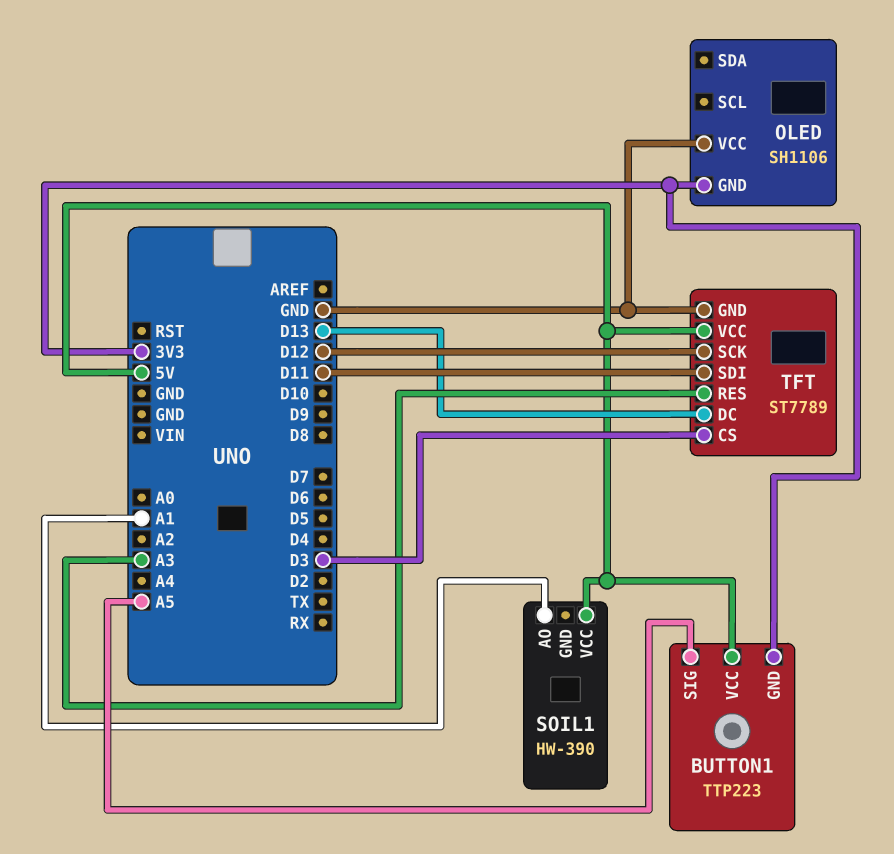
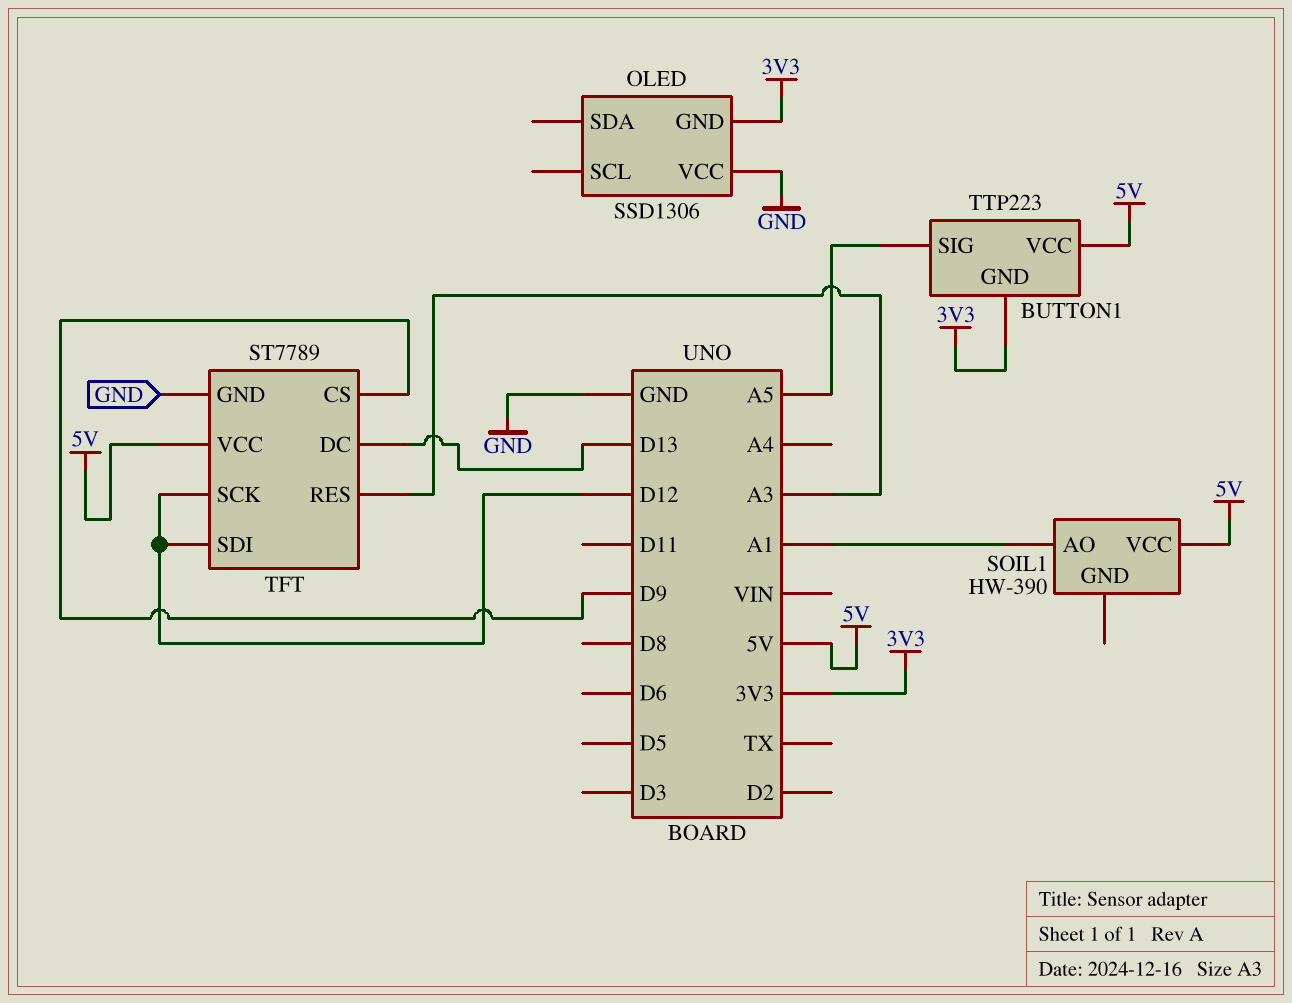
OLED: SH1106 -> SSD1306
TFT pin CS: D3 -> D9
TFT pin SDI: D11 -> D12

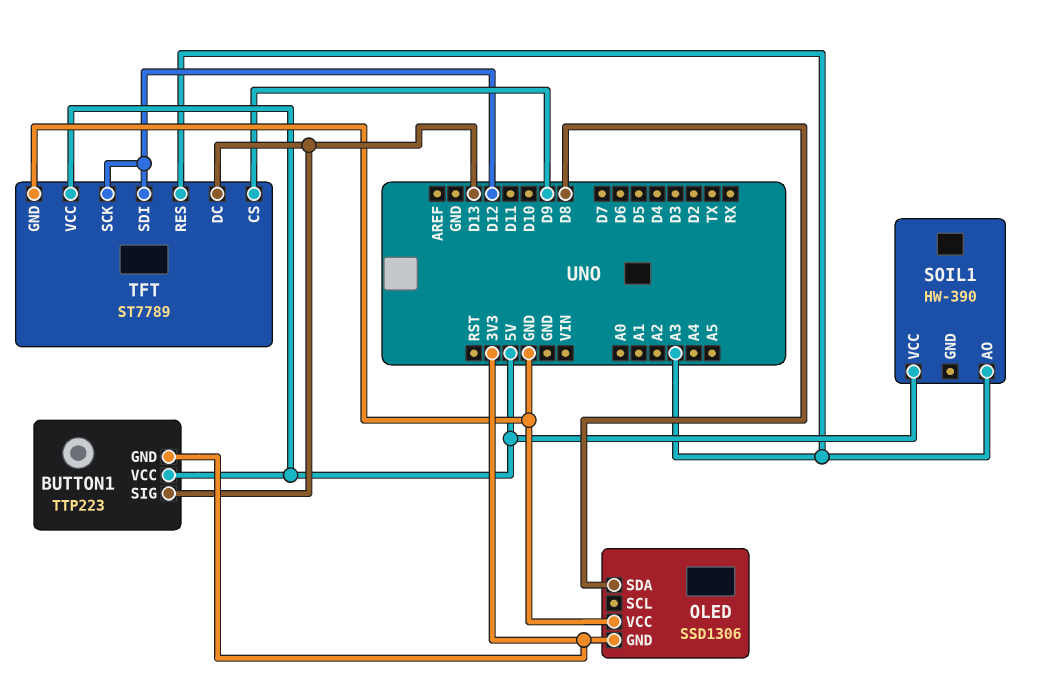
BUTTON1 pin SIG: A5 -> D13
OLED pin SDA: none -> D8
SOIL1 pin AO: A1 -> A3

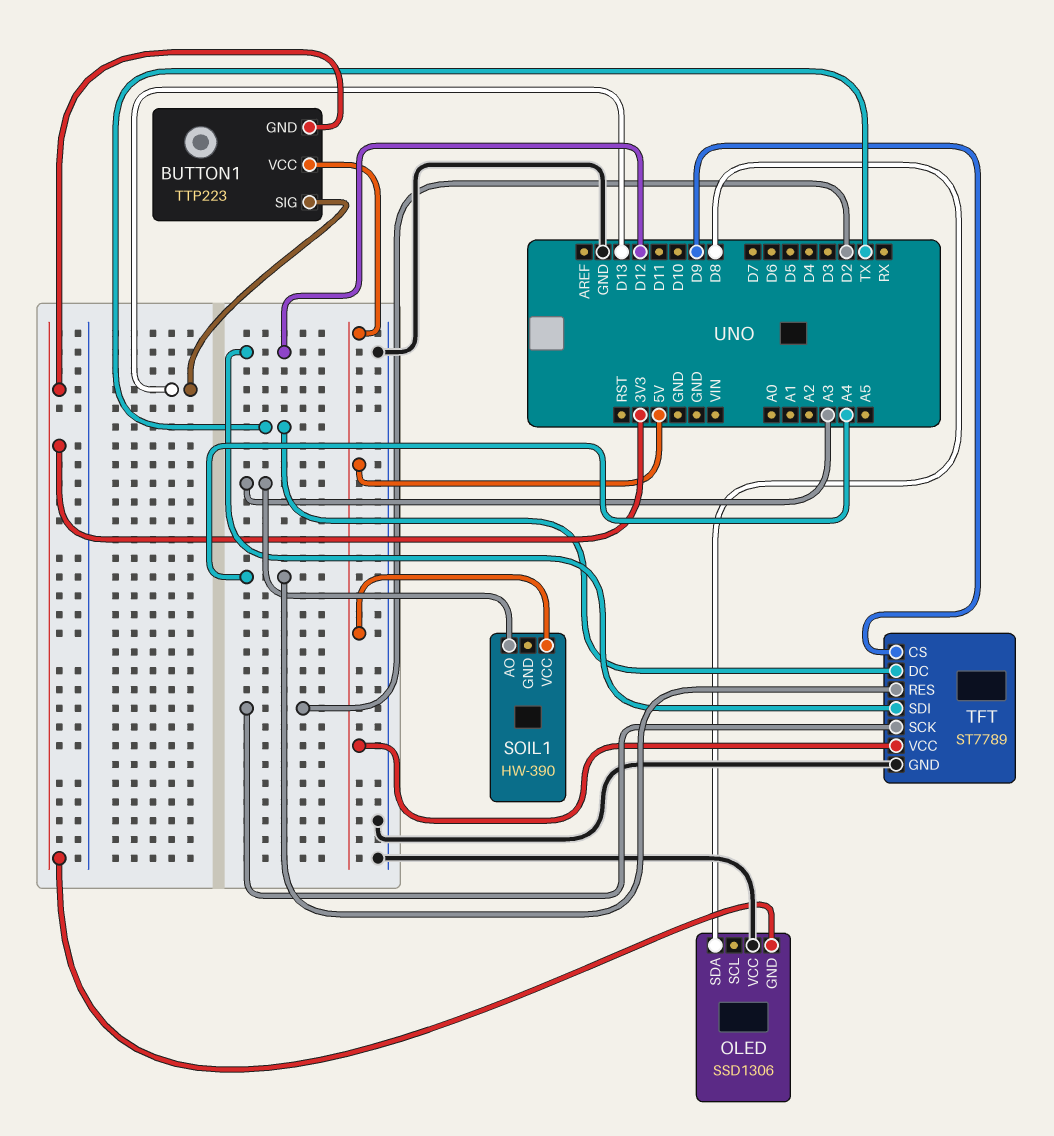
TFT pin DC: D13 -> TX
TFT pin RES: A3 -> A4
TFT pin SCK: D12 -> D2

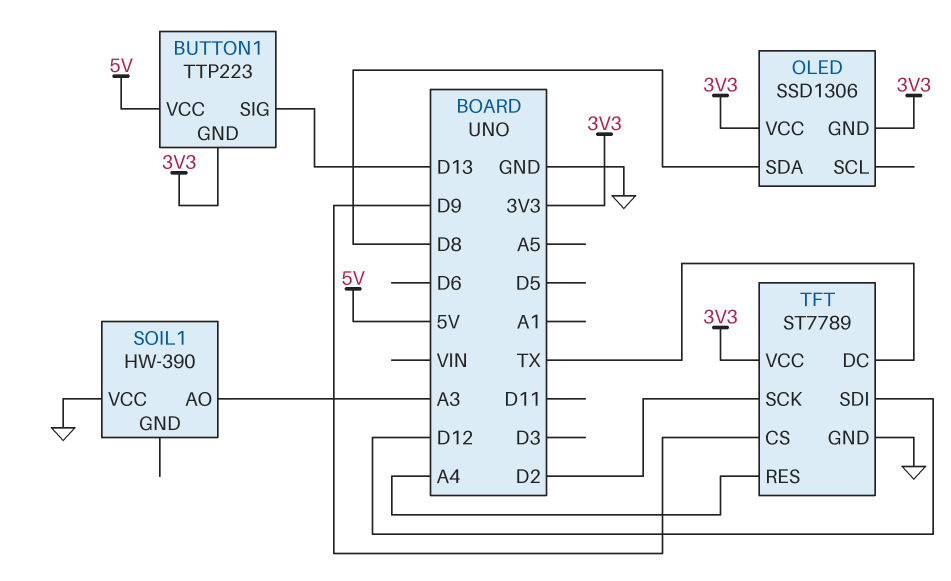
OLED pin VCC: GND -> 3V3
SOIL1 pin VCC: 5V -> GND
TFT pin VCC: 5V -> 3V3

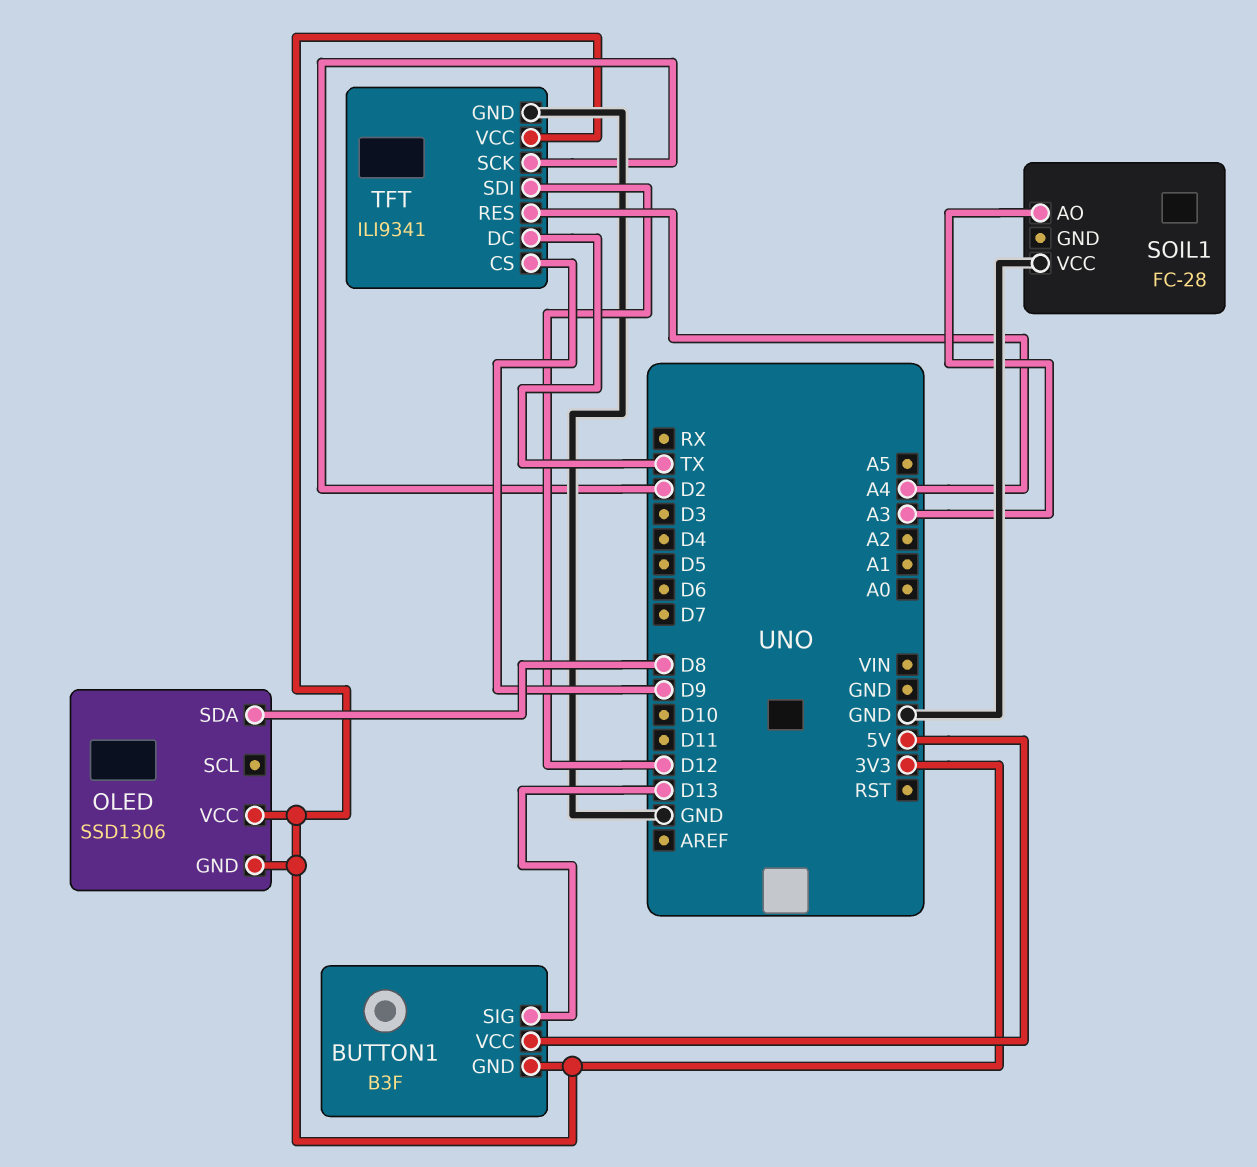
BUTTON1: TTP223 -> B3F
SOIL1: HW-390 -> FC-28
TFT: ST7789 -> ILI9341

